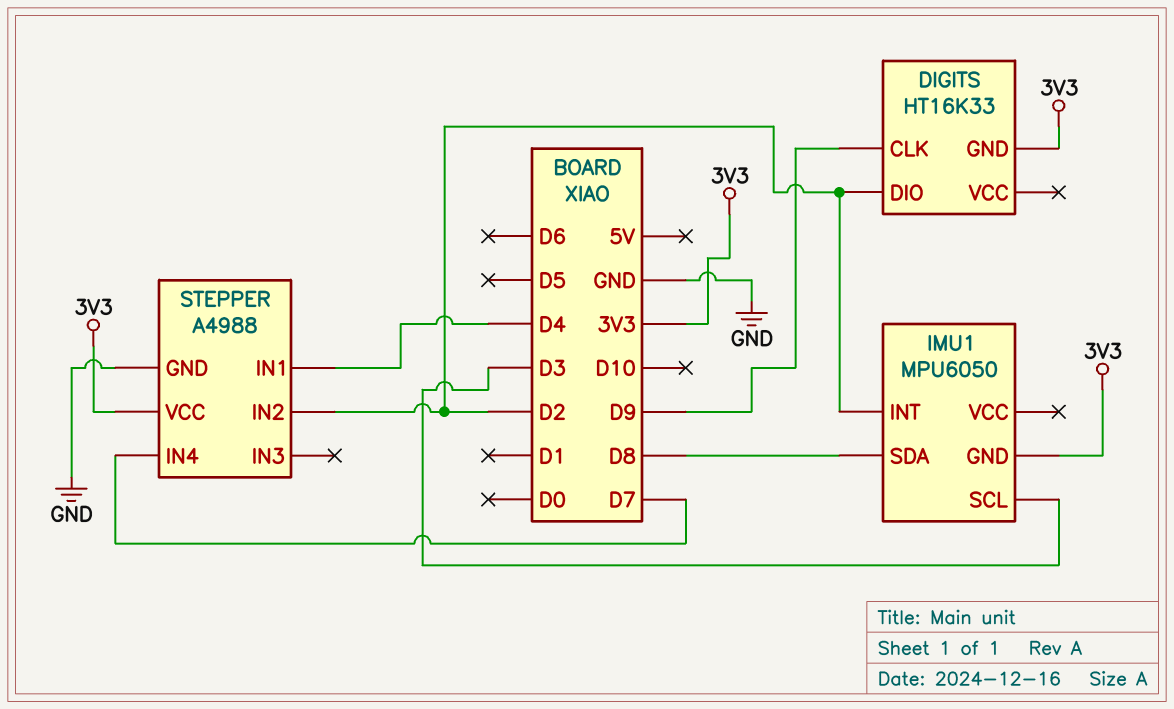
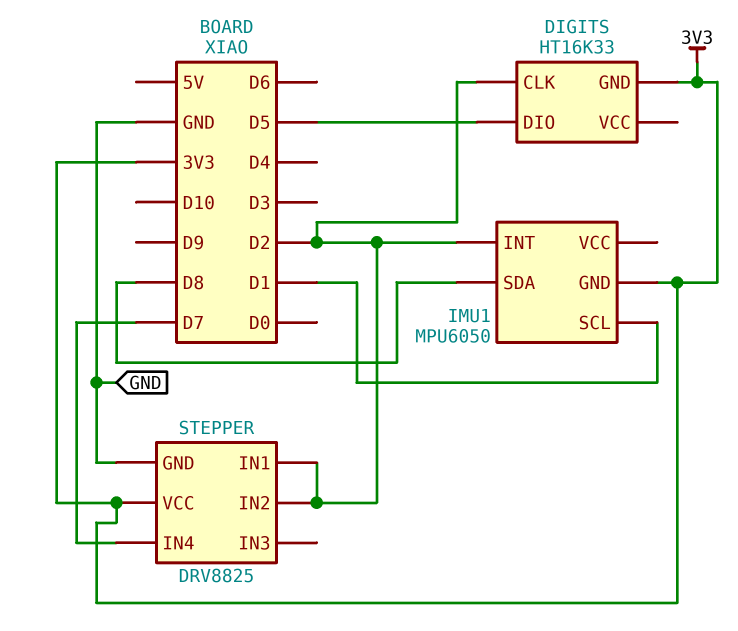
DIGITS pin CLK: D9 -> D2
DIGITS pin DIO: D2 -> D5
IMU1 pin SCL: D3 -> D1
STEPPER: A4988 -> DRV8825
STEPPER pin IN1: D4 -> D2

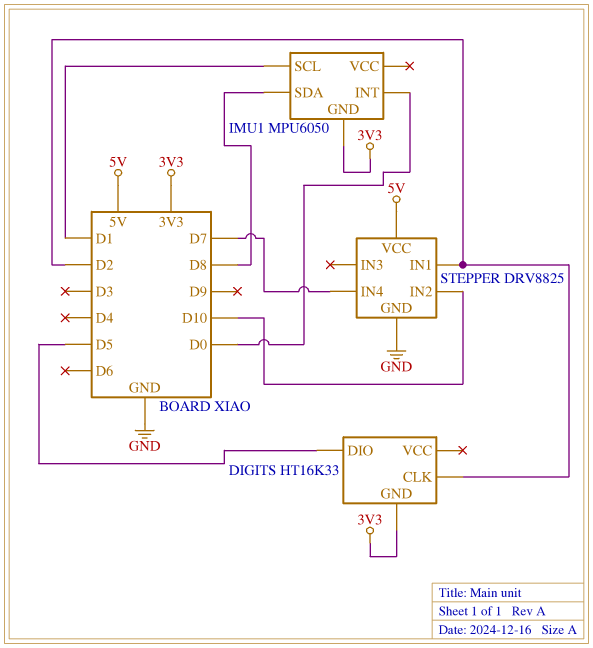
IMU1 pin INT: D2 -> D0
STEPPER pin IN2: D2 -> D10
STEPPER pin VCC: 3V3 -> 5V

